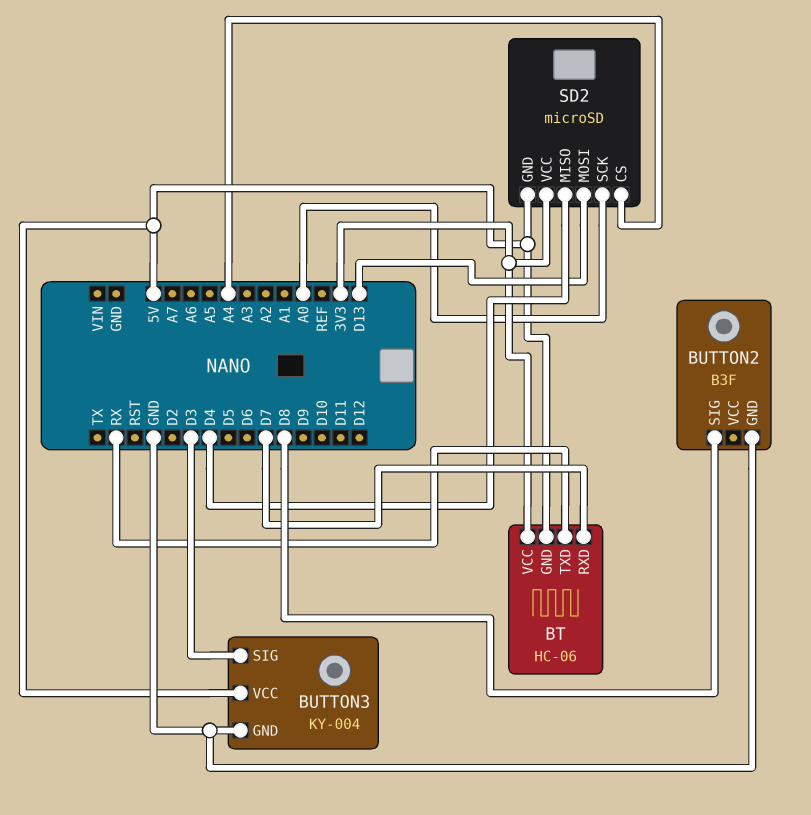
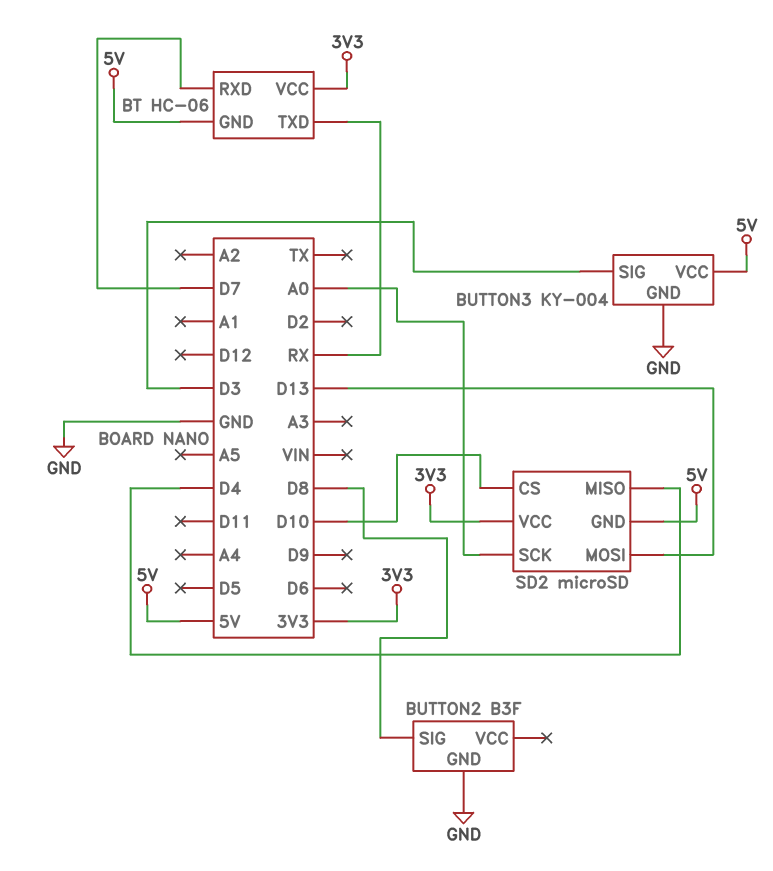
SD2 pin CS: A4 -> D10

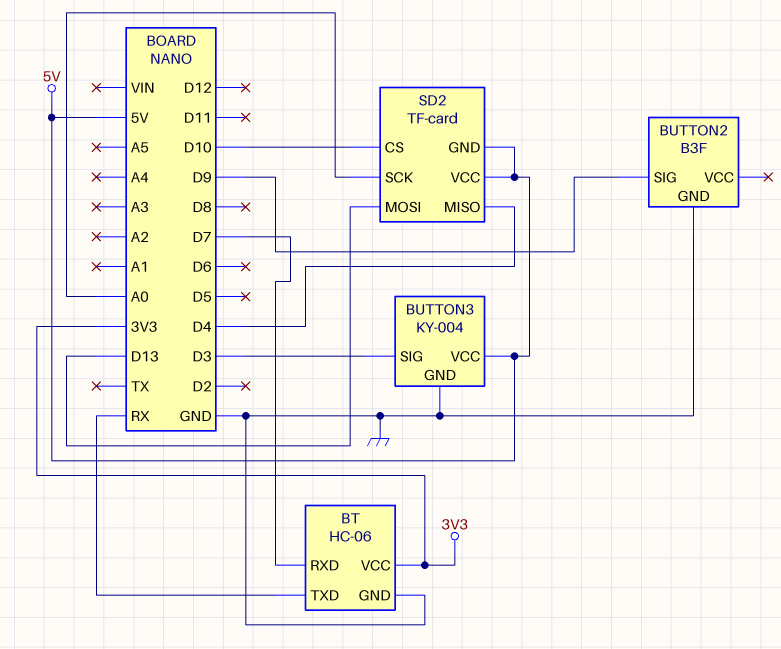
BT pin GND: 5V -> GND
BUTTON2 pin SIG: D8 -> D9
SD2: microSD -> TF-card
SD2 pin VCC: 3V3 -> 5V

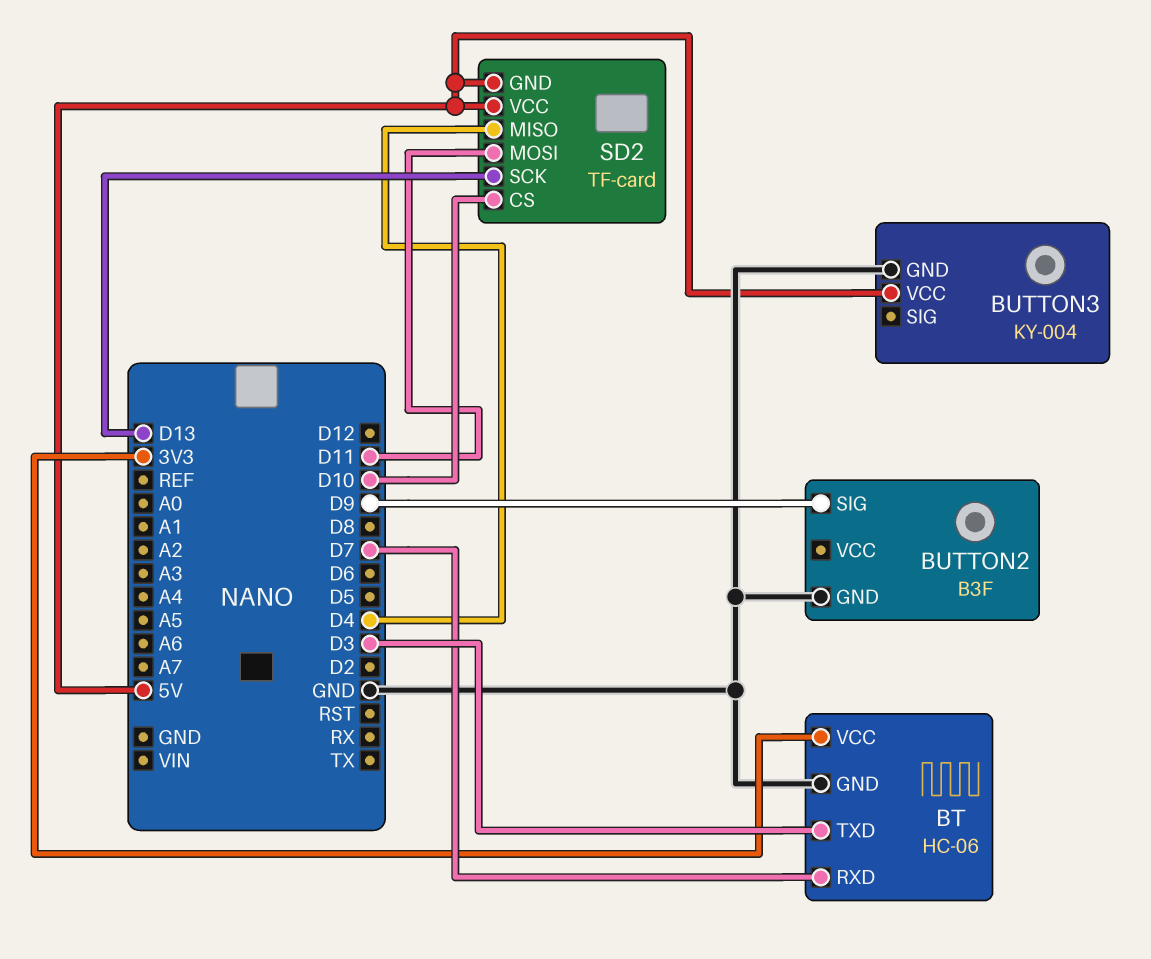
BT pin TXD: RX -> D3
BUTTON3 pin SIG: D3 -> none
SD2 pin MOSI: D13 -> D11
SD2 pin SCK: A0 -> D13

